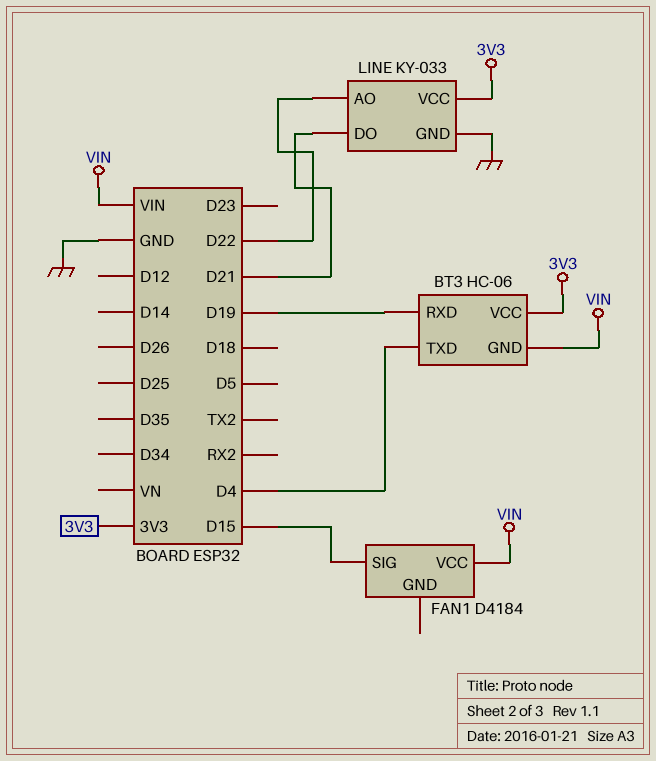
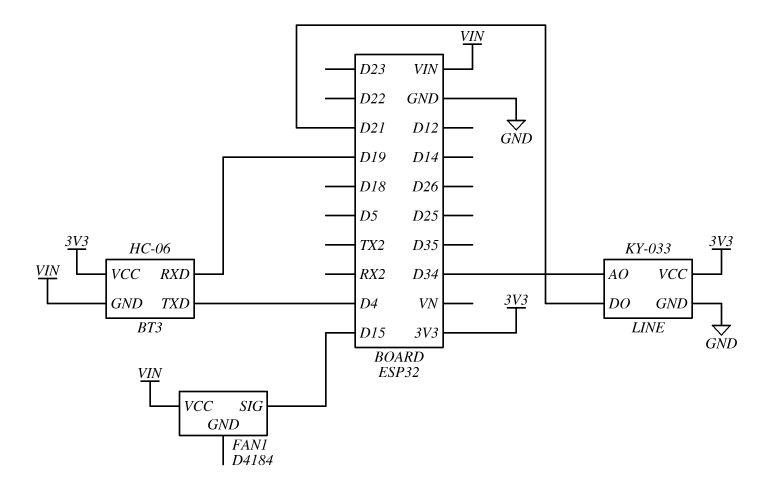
LINE pin AO: D22 -> D34

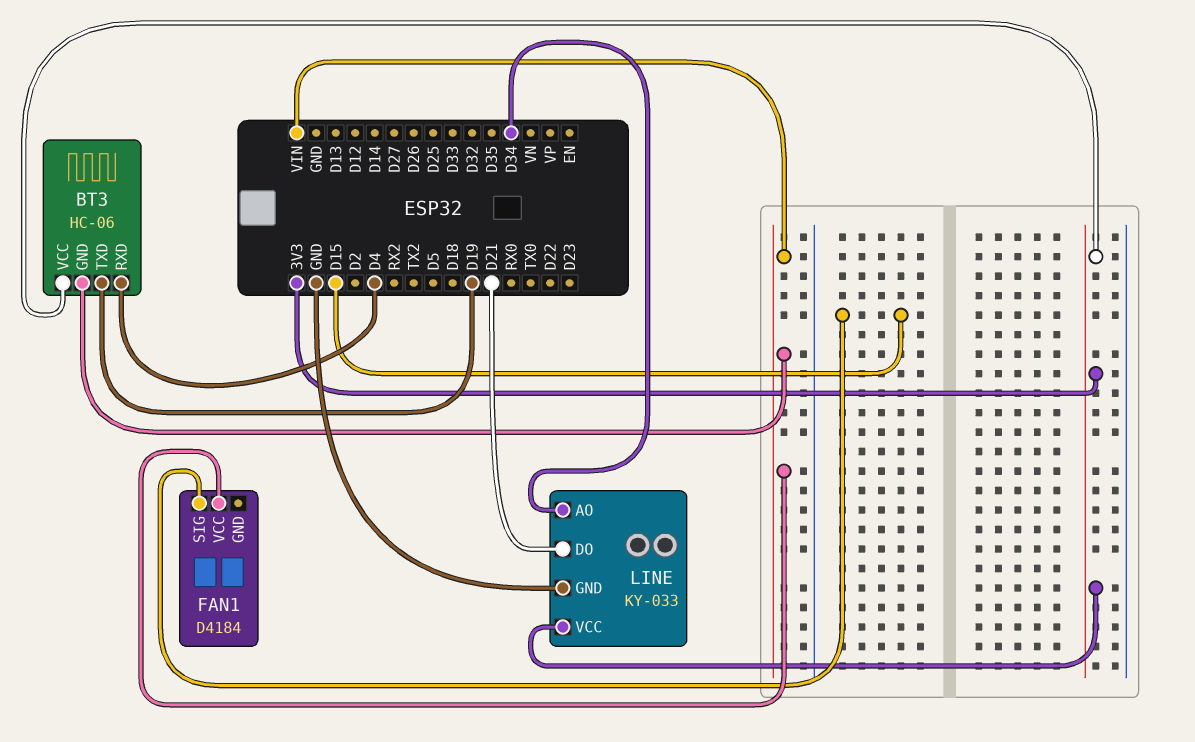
BT3 pin RXD: D19 -> D4
BT3 pin TXD: D4 -> D19

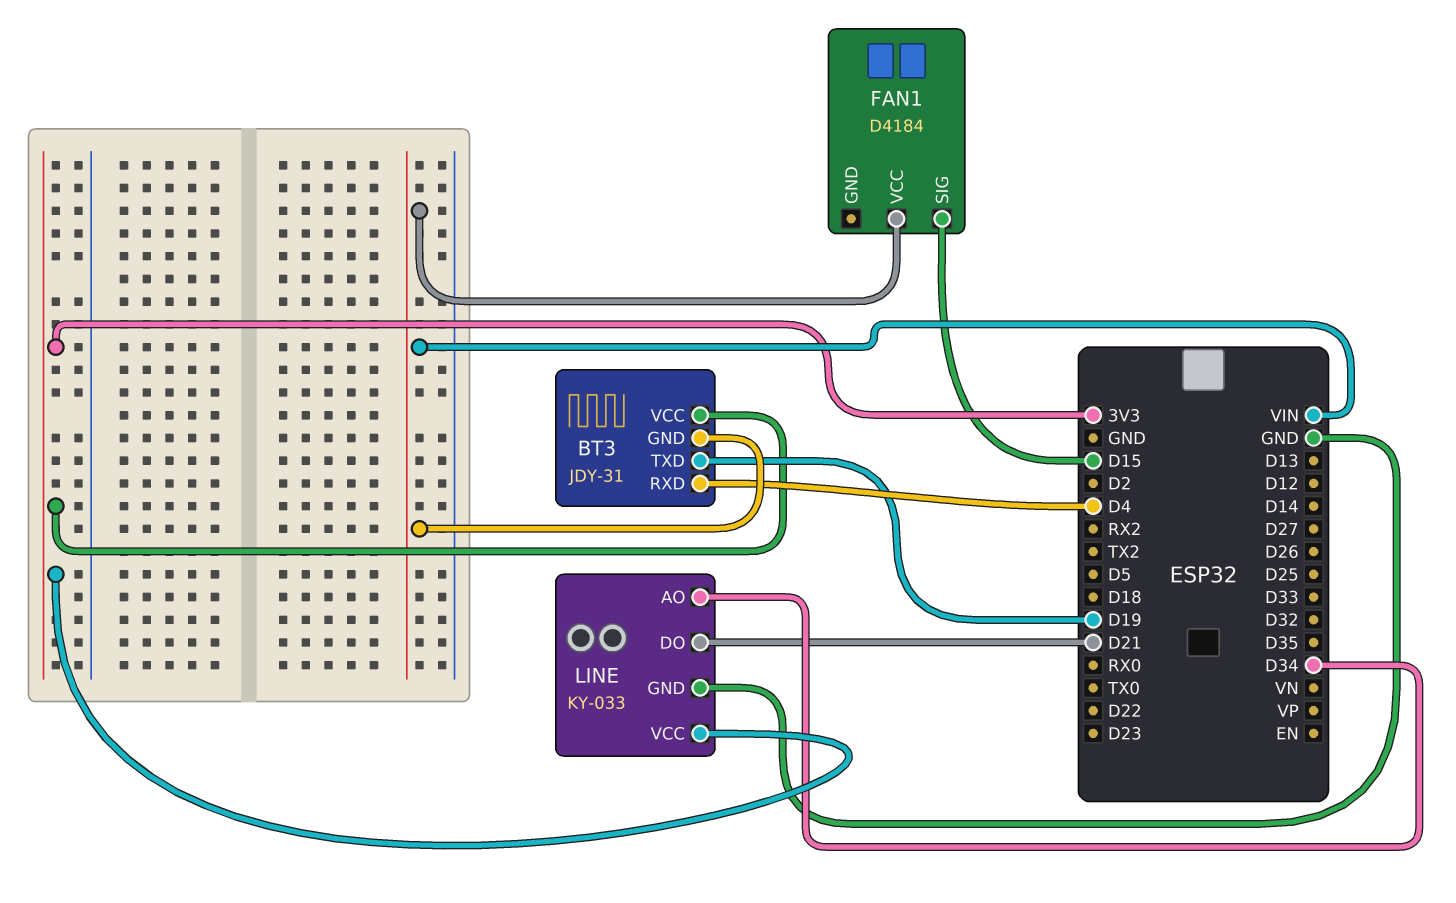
BT3: HC-06 -> JDY-31

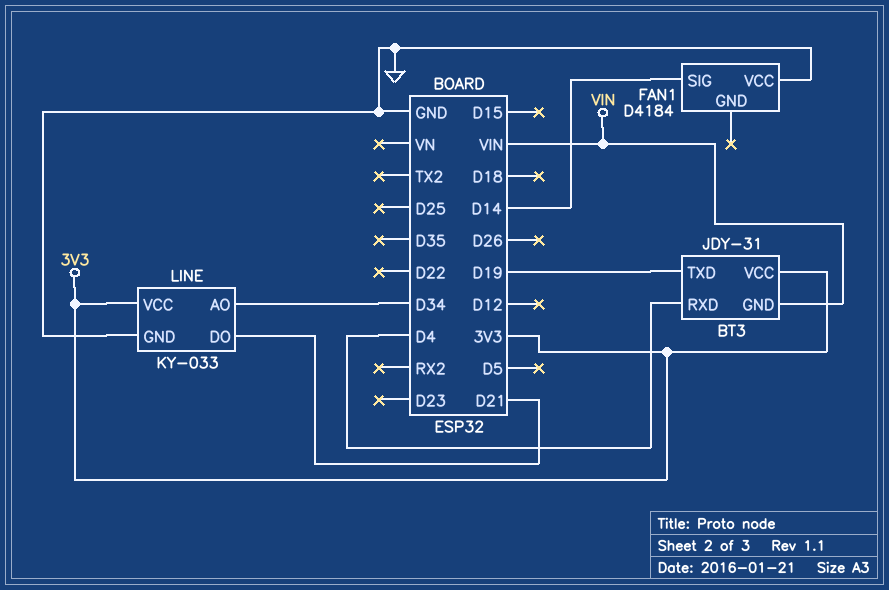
FAN1 pin SIG: D15 -> D14
FAN1 pin VCC: VIN -> GND

